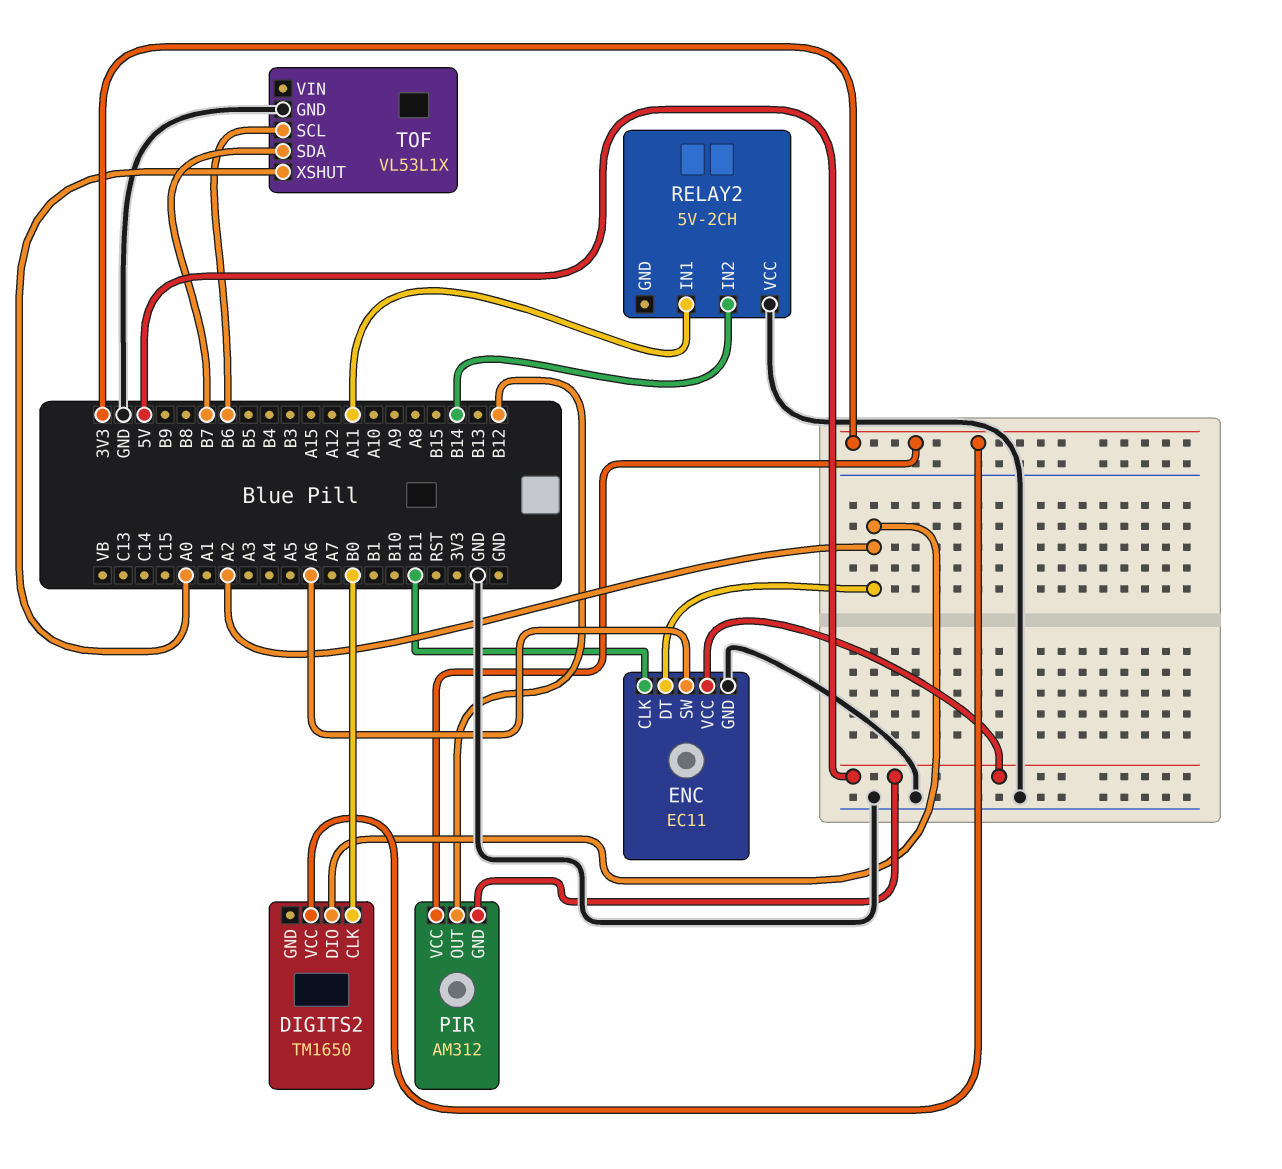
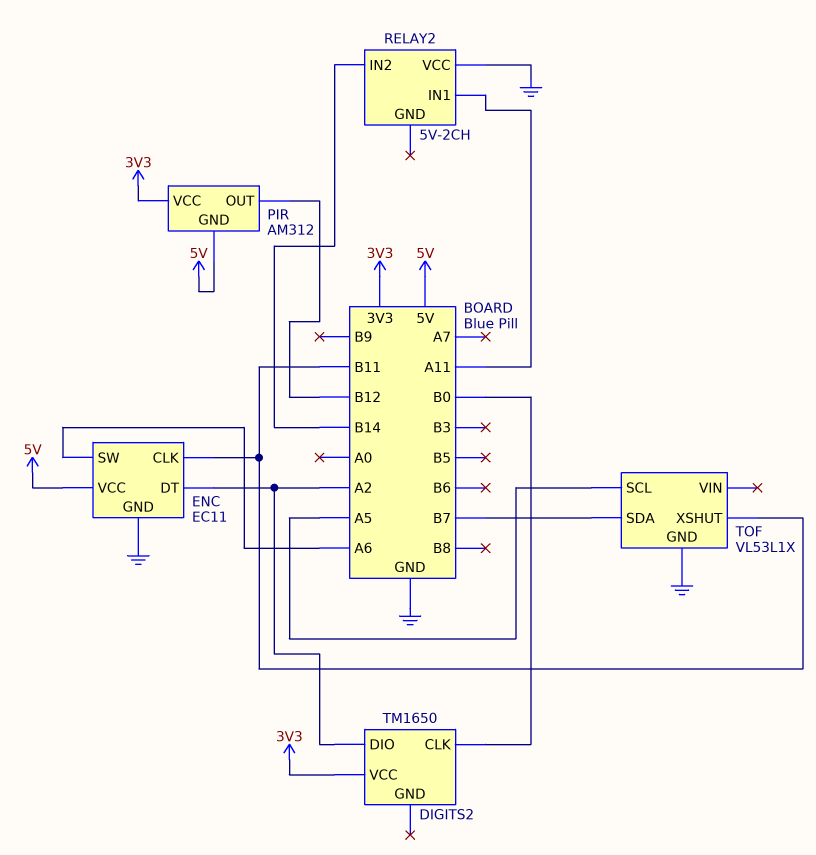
TOF pin SCL: B6 -> A5
TOF pin XSHUT: A0 -> B11

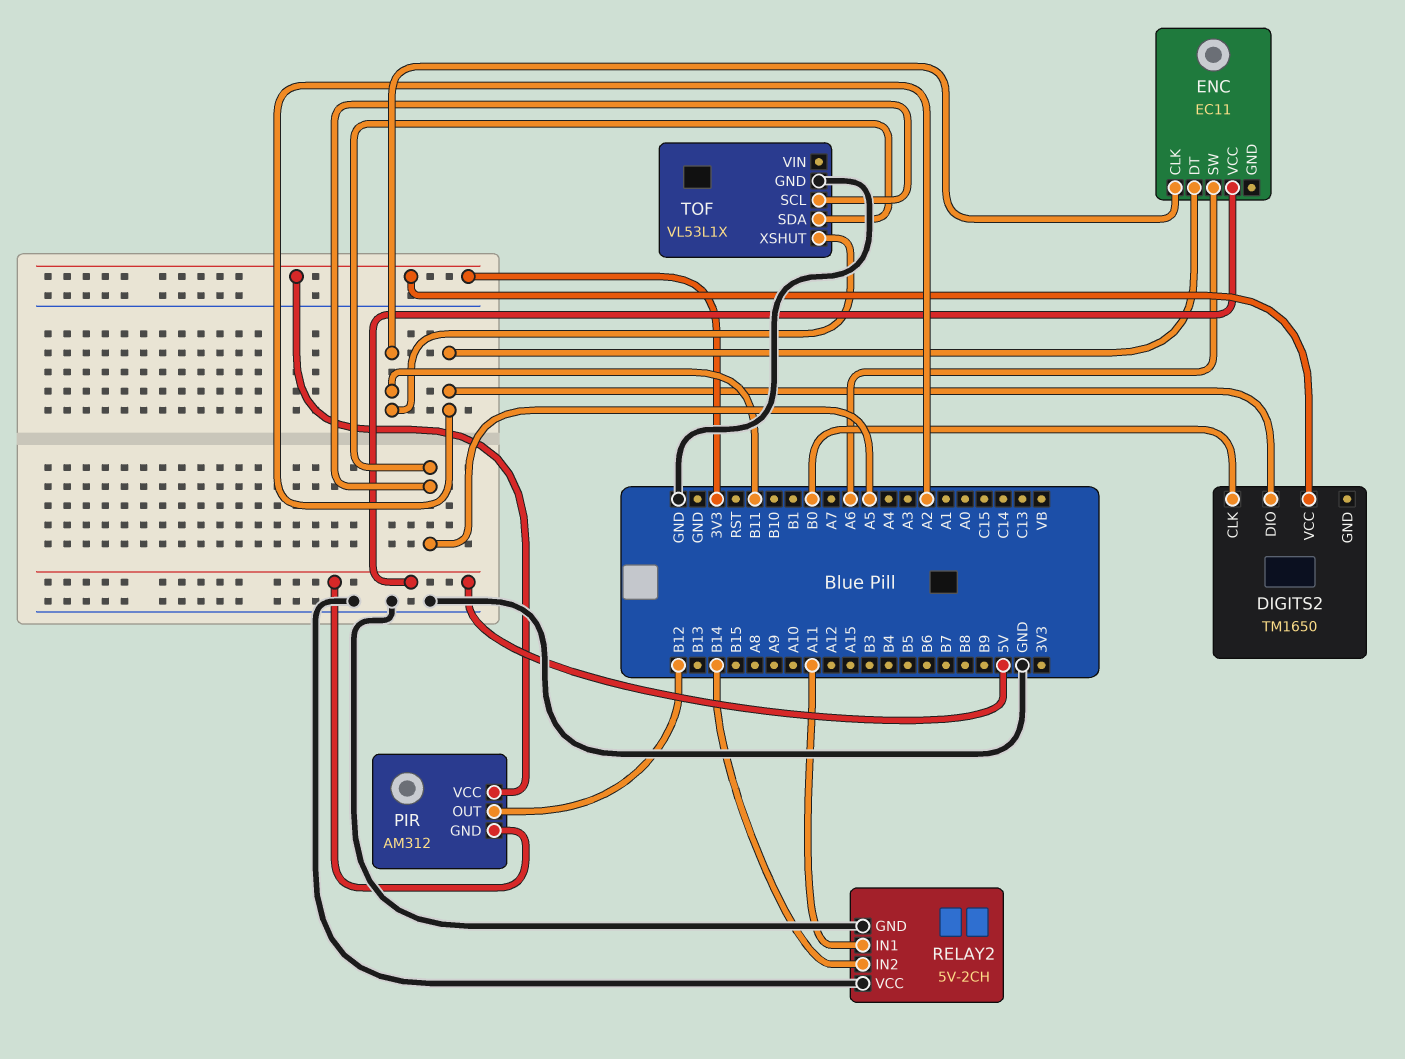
ENC pin GND: GND -> none
RELAY2 pin GND: none -> GND
TOF pin SDA: B7 -> A5

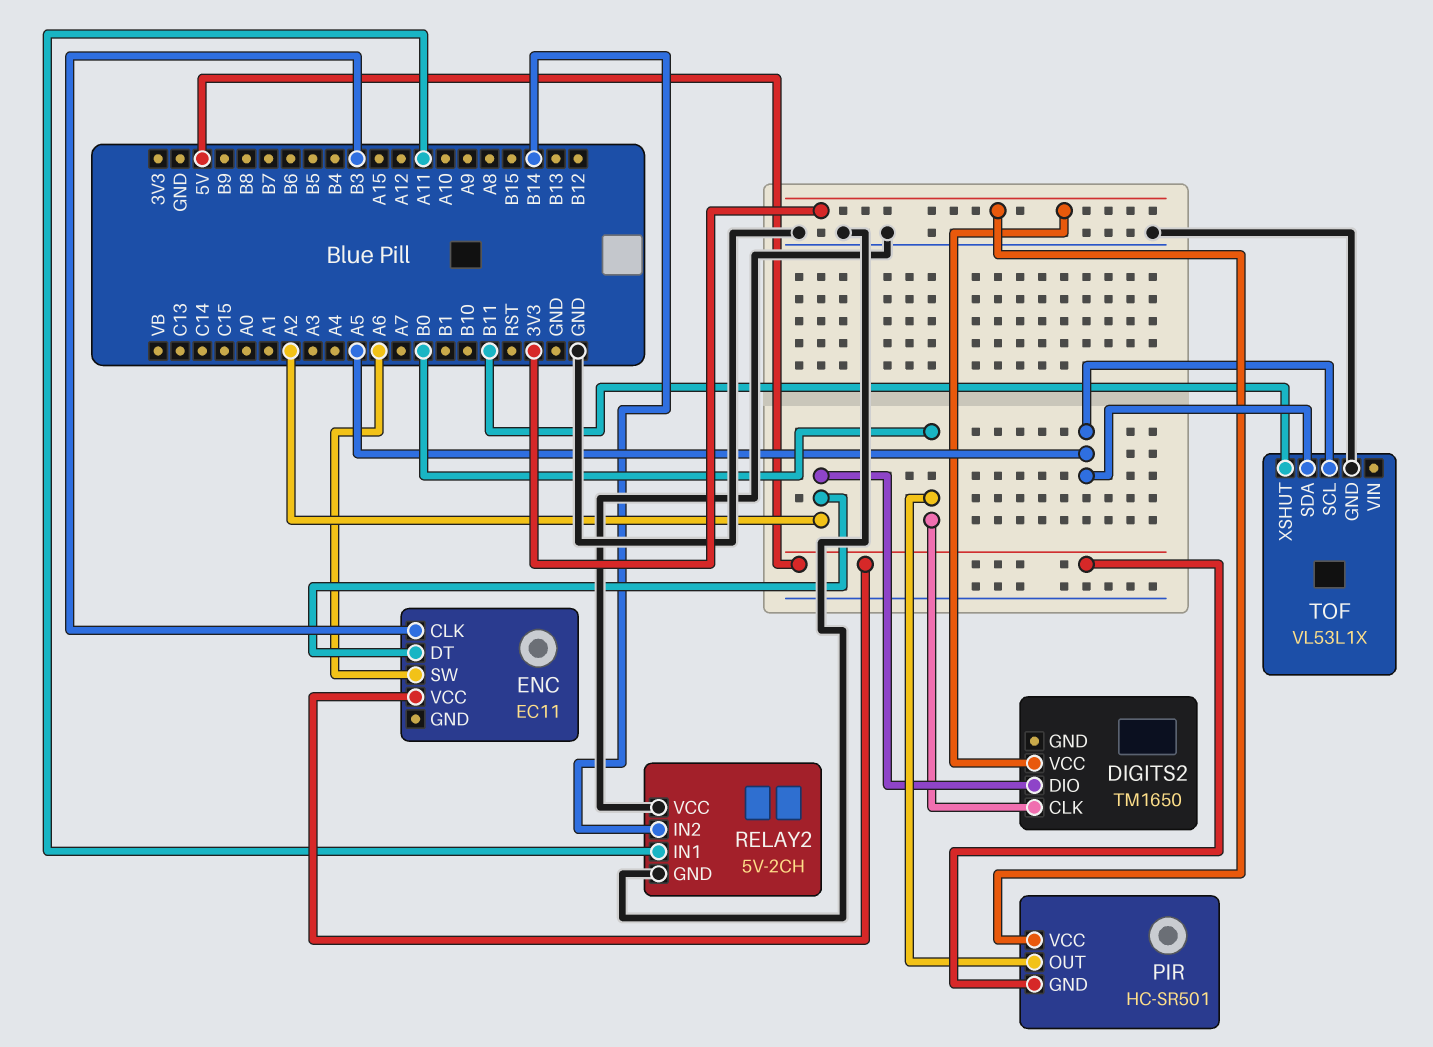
ENC pin CLK: B11 -> B3
PIR: AM312 -> HC-SR501
PIR pin OUT: B12 -> B0

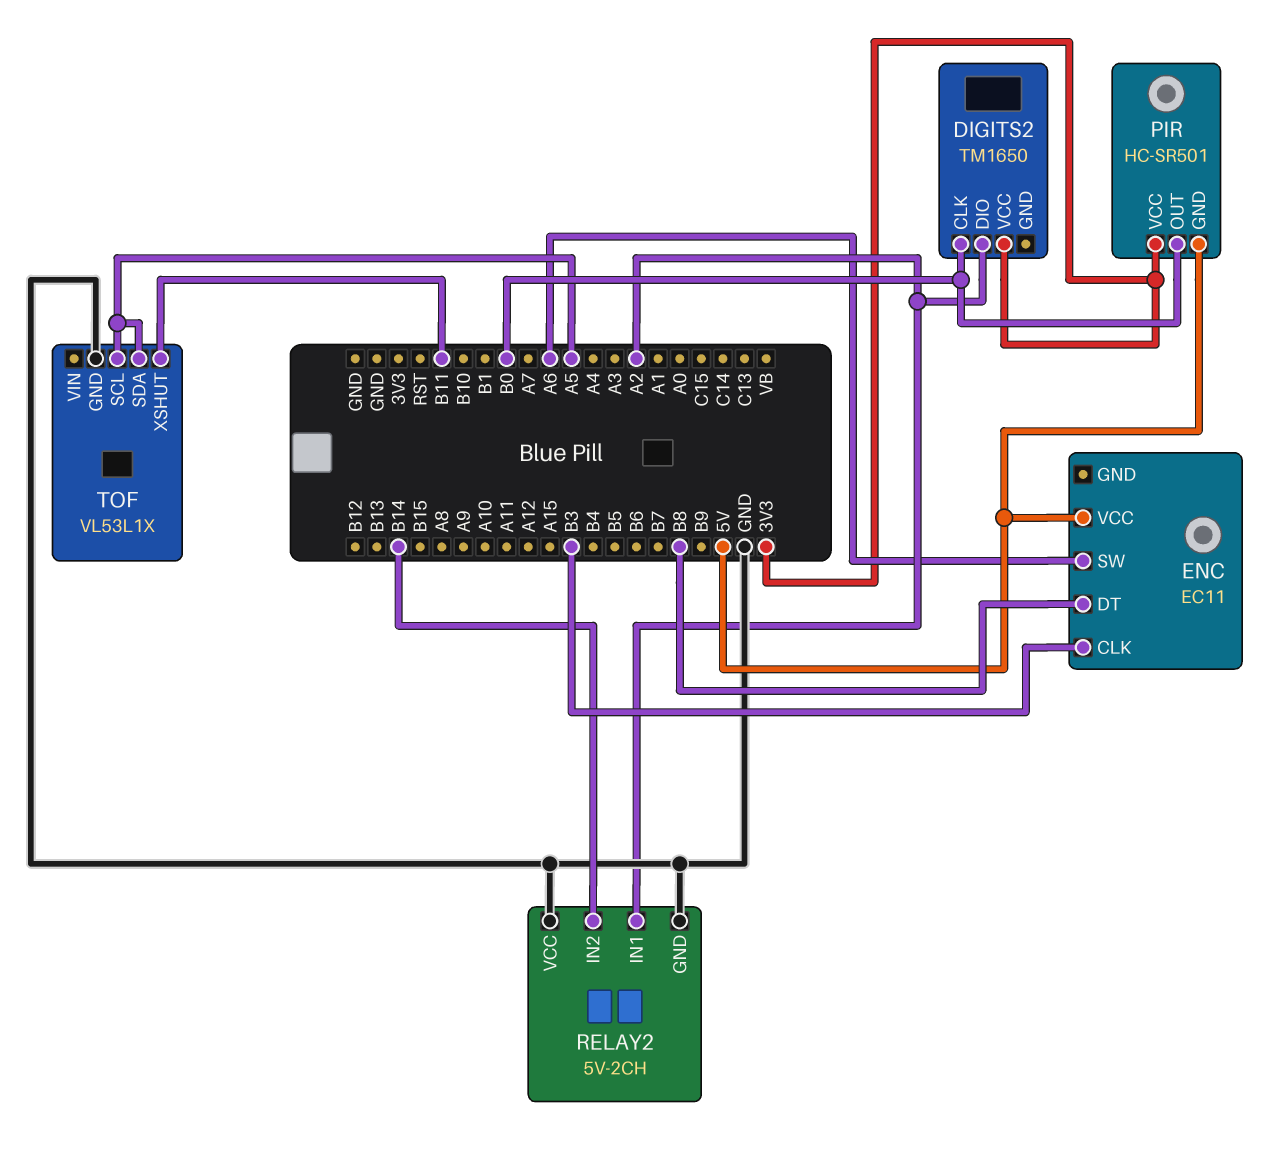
ENC pin DT: A2 -> B8
RELAY2 pin IN1: A11 -> A2

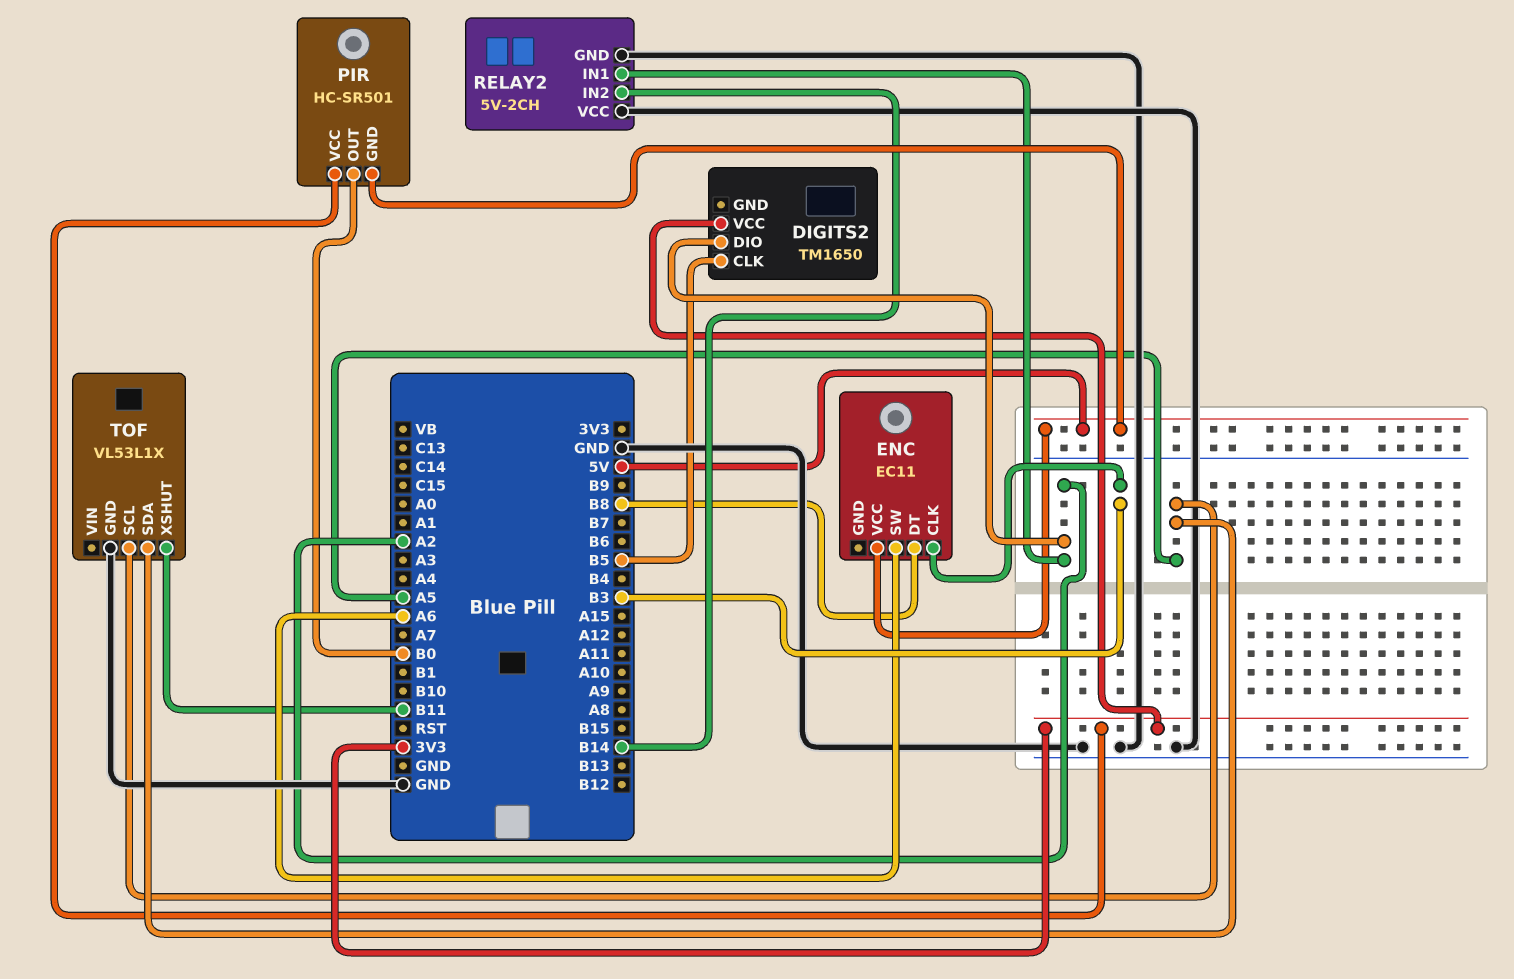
DIGITS2 pin CLK: B0 -> B5

